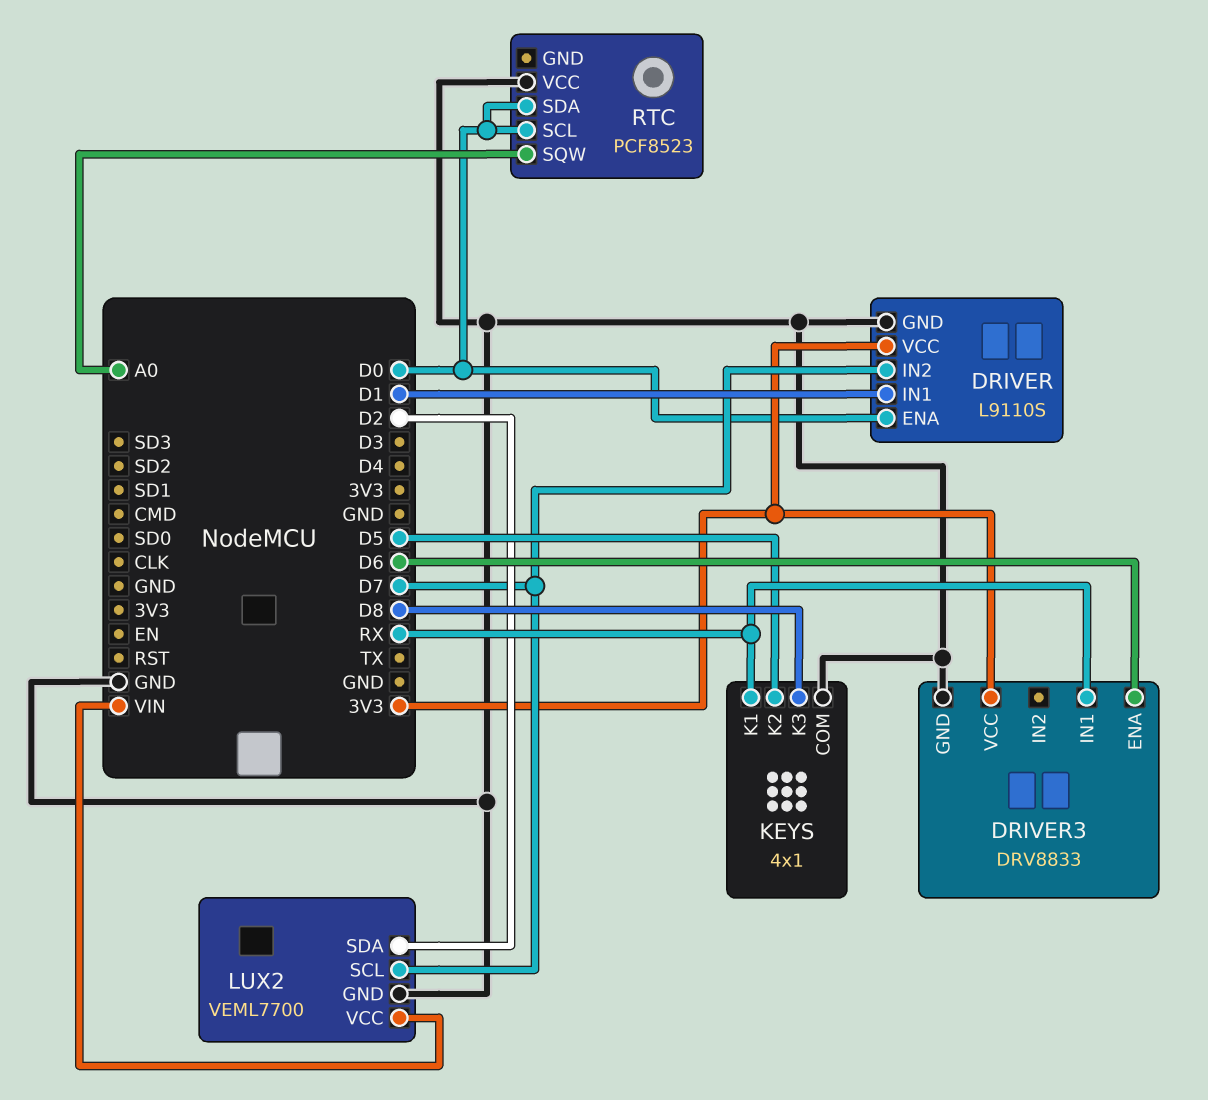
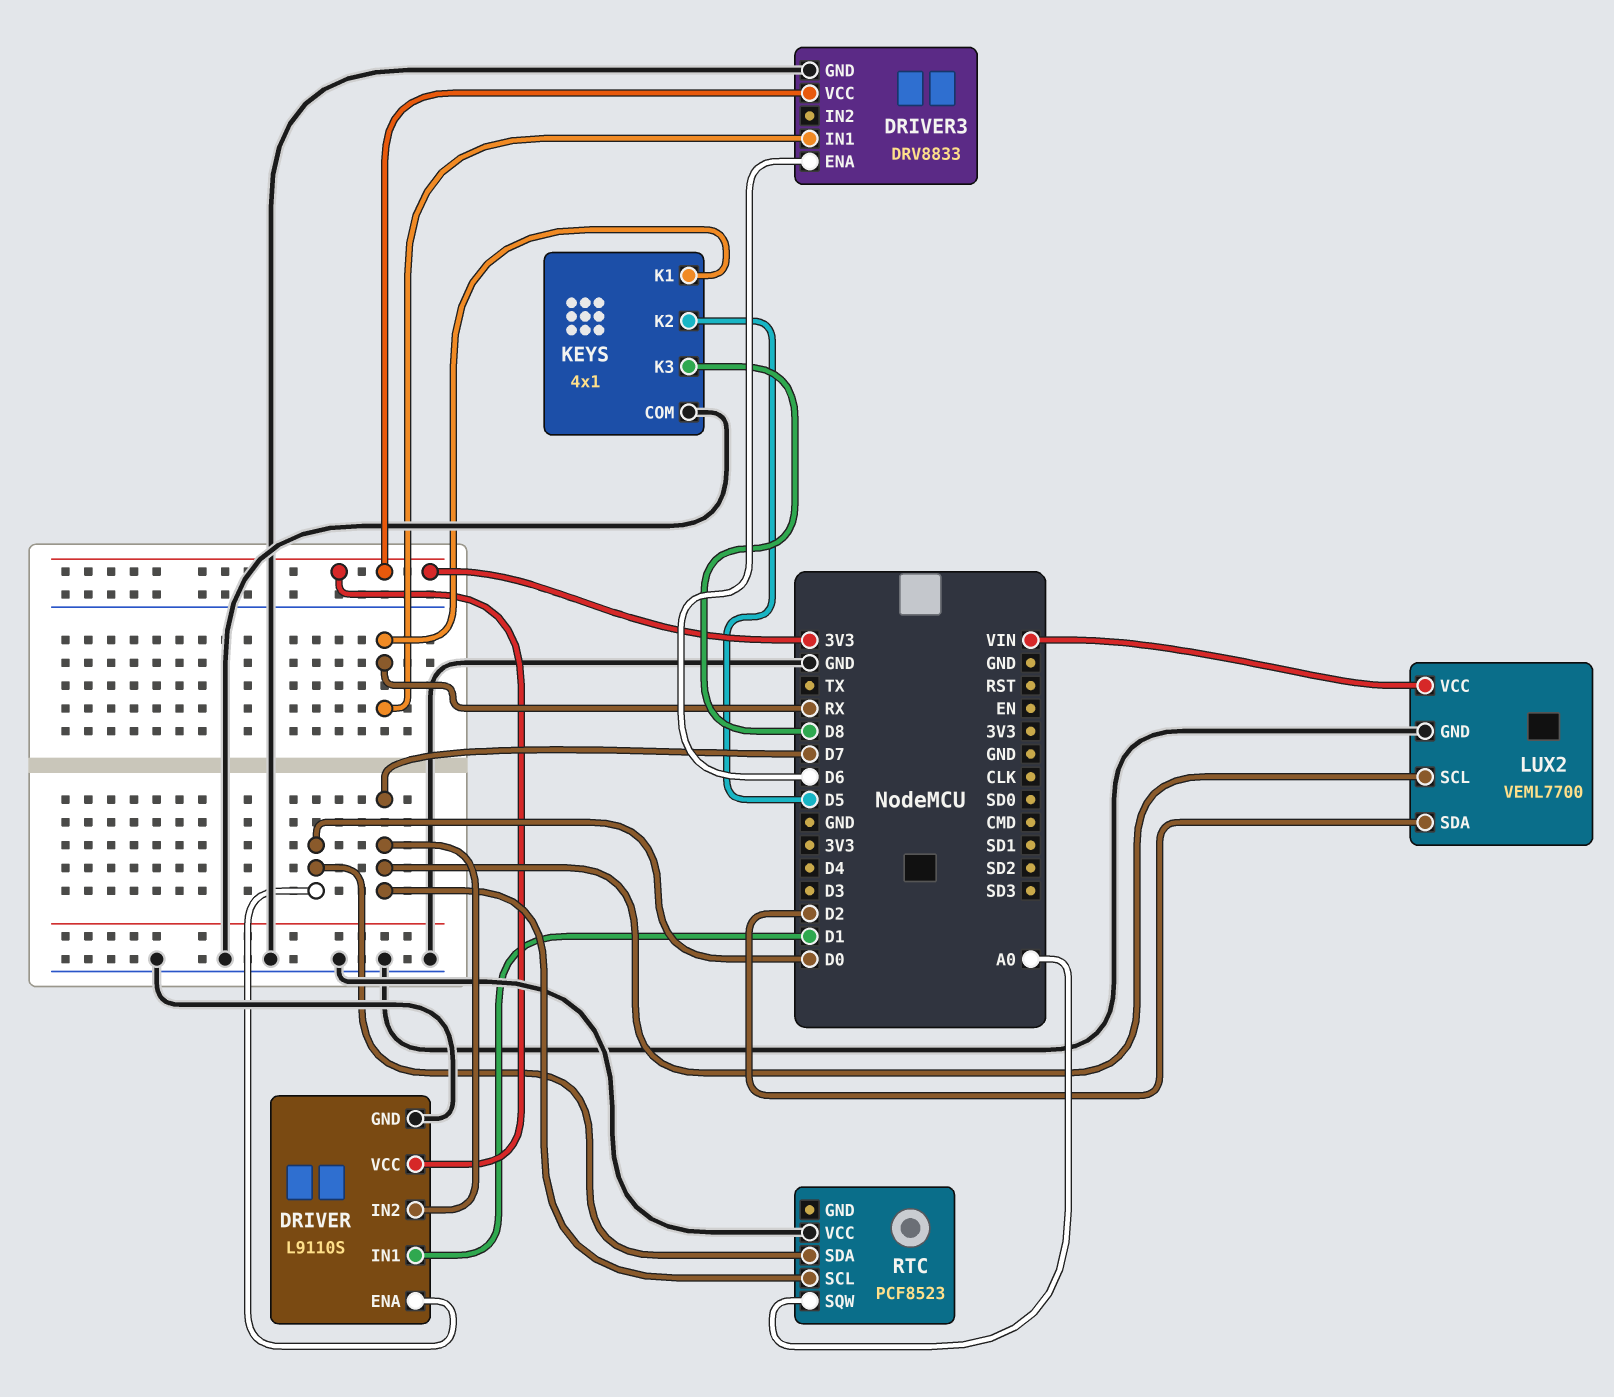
RTC pin SCL: D0 -> D7

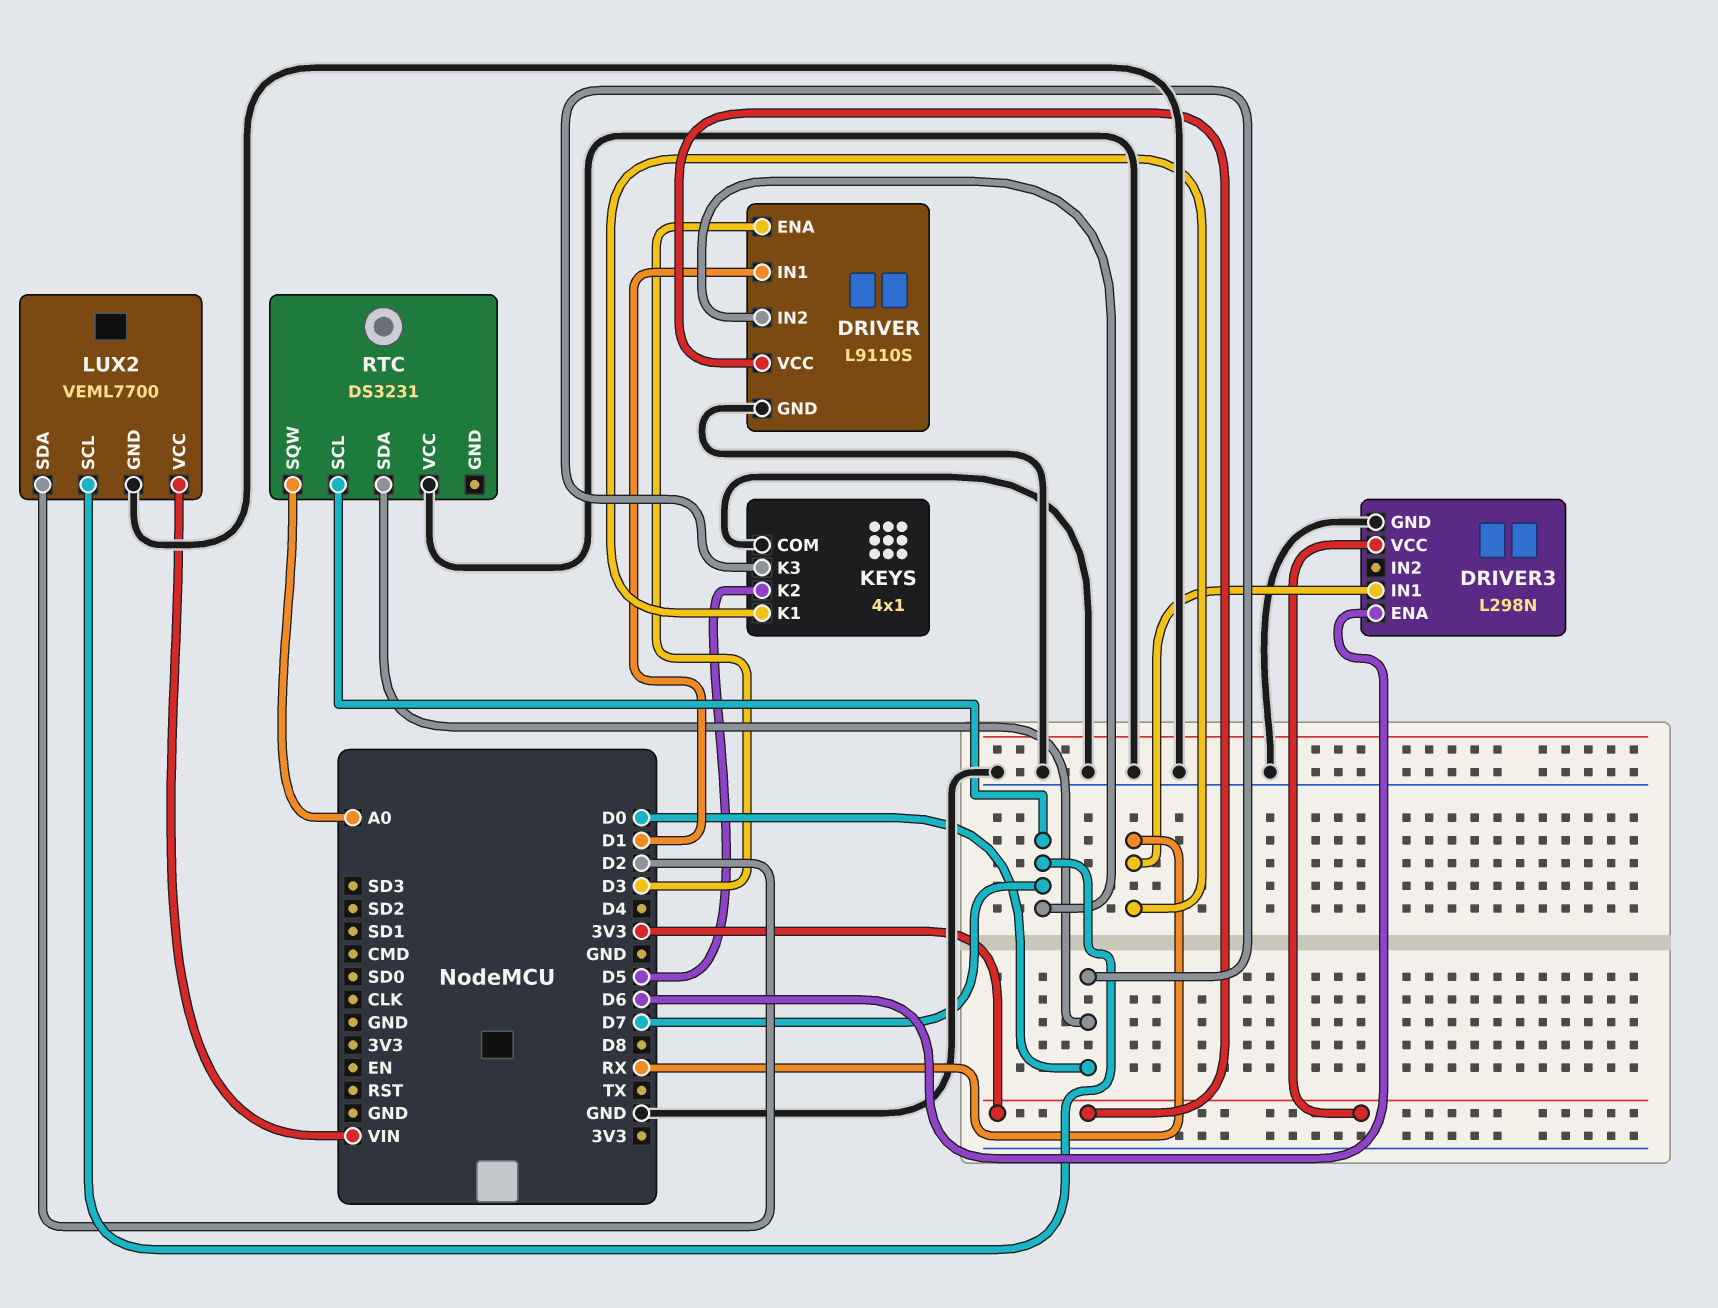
DRIVER pin ENA: D0 -> D3
DRIVER3: DRV8833 -> L298N
KEYS pin K3: D8 -> D0
RTC: PCF8523 -> DS3231

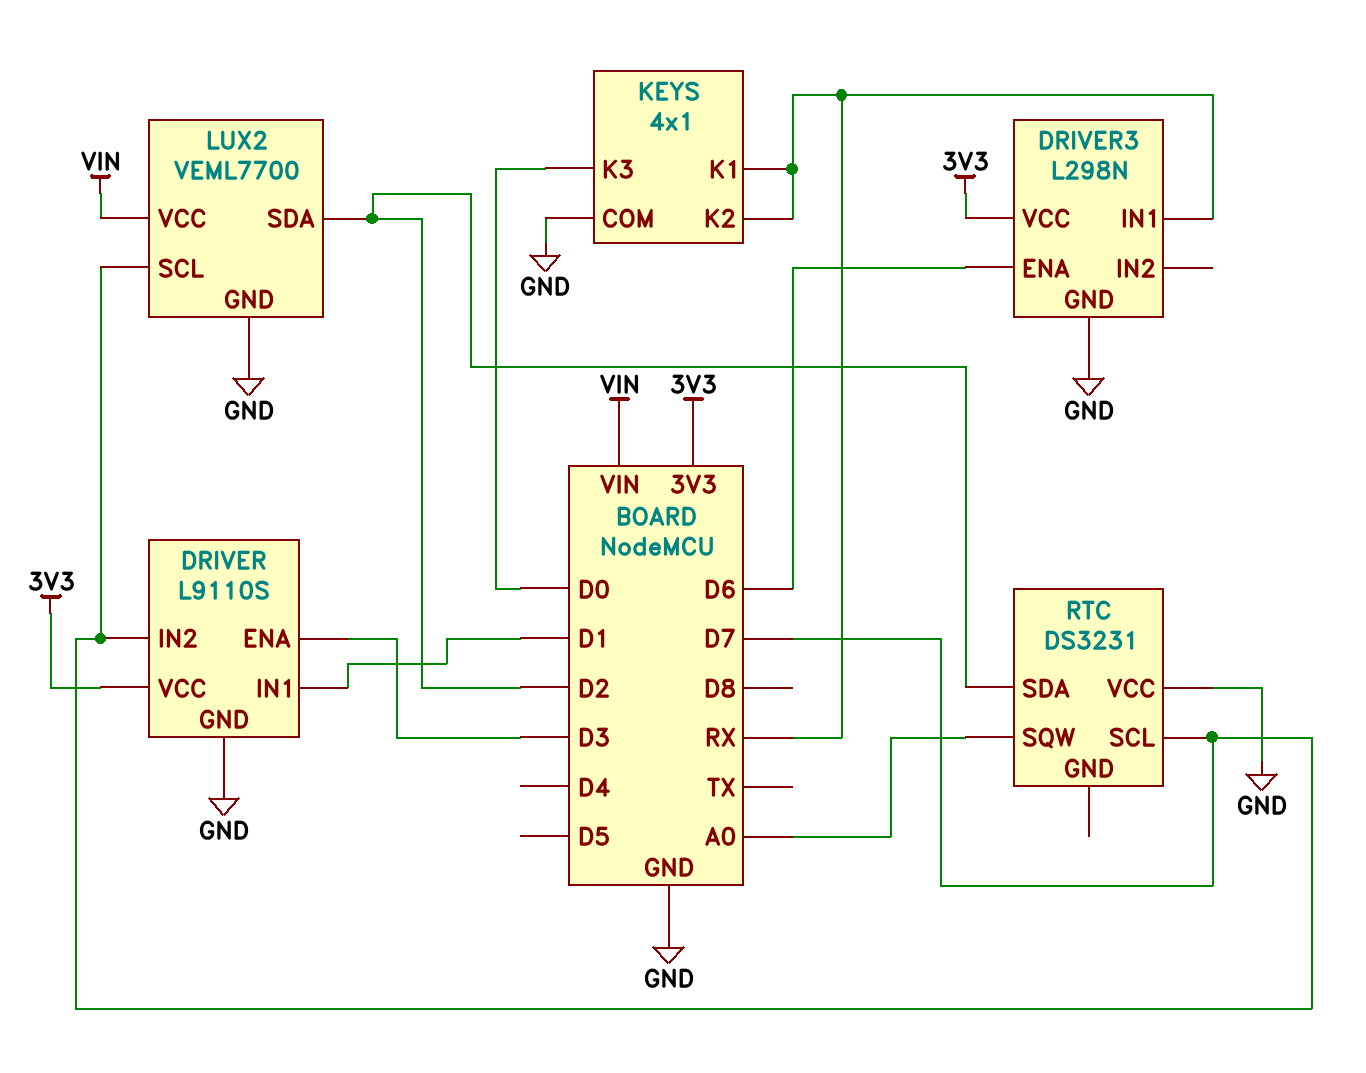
KEYS pin K2: D5 -> RX
RTC pin SDA: D0 -> D2

